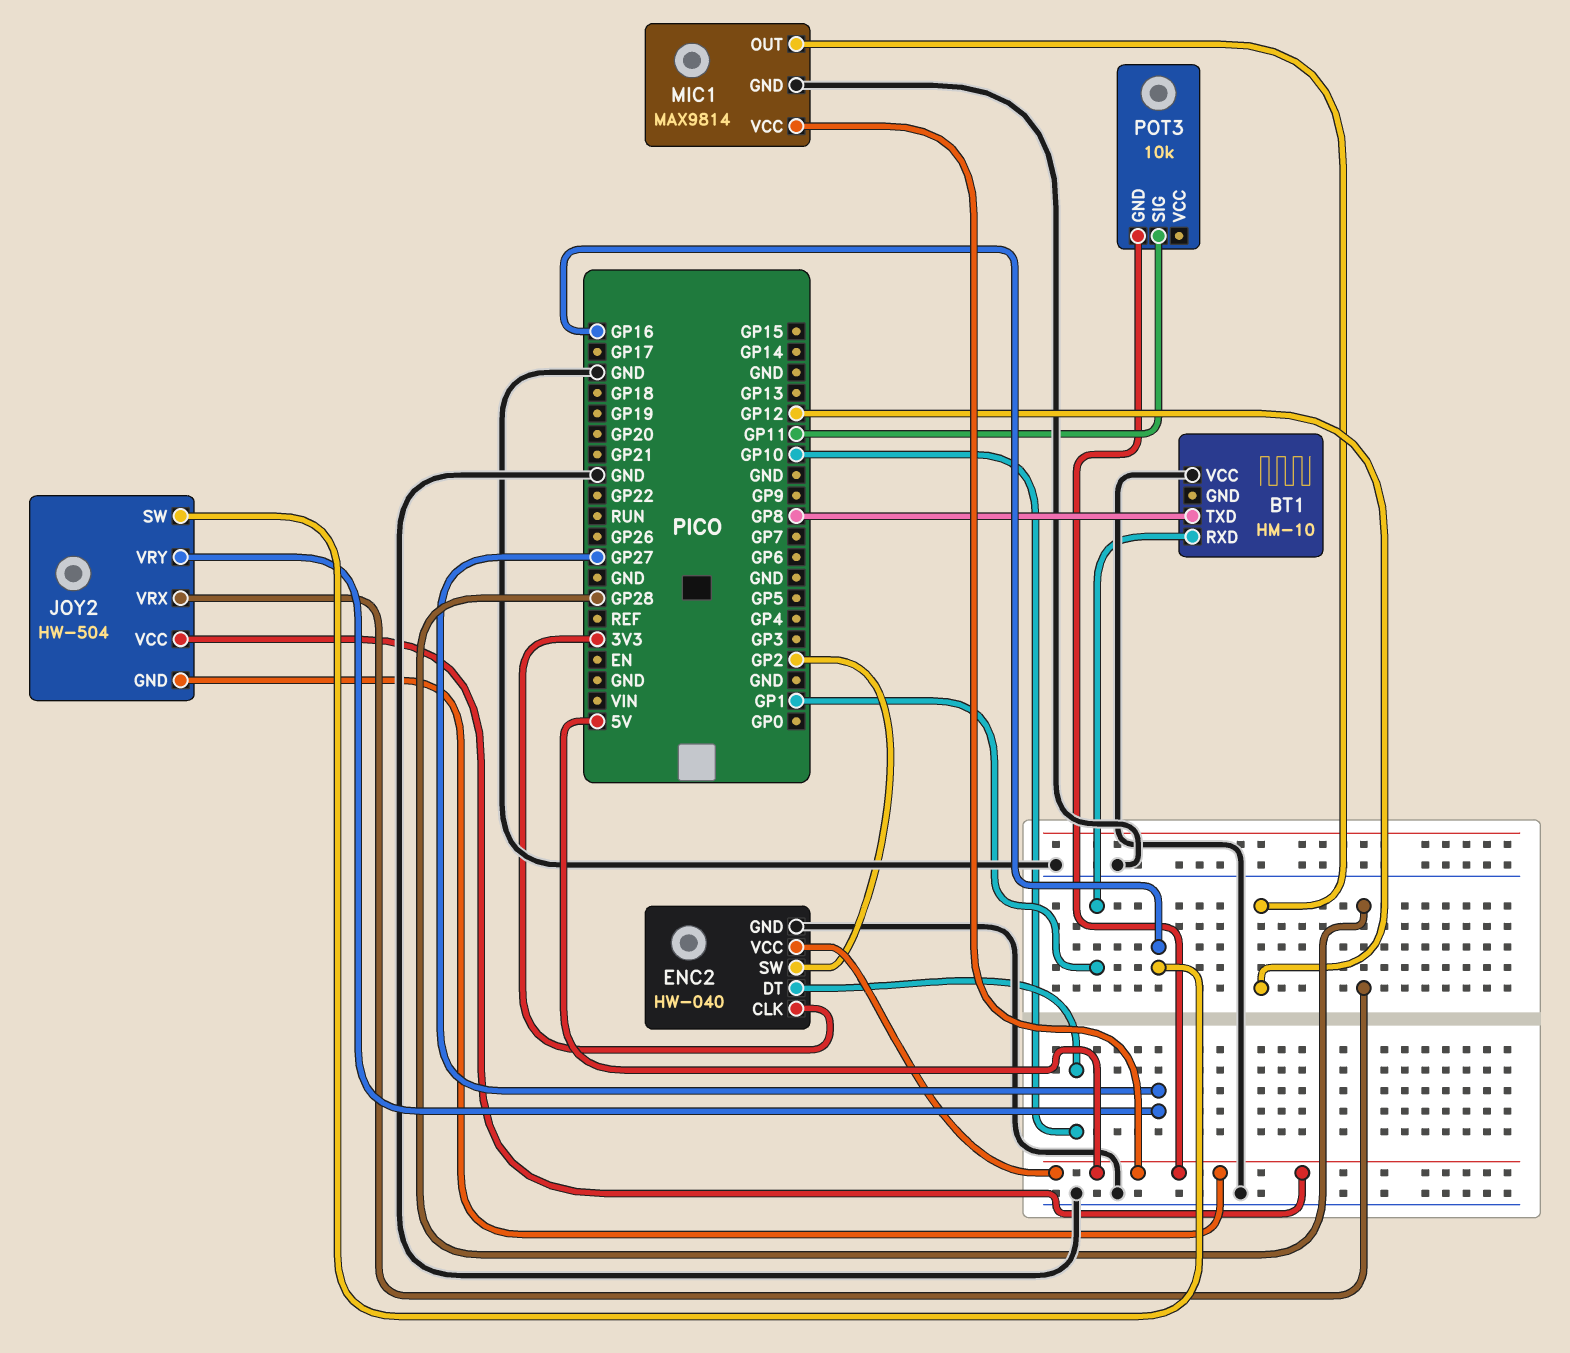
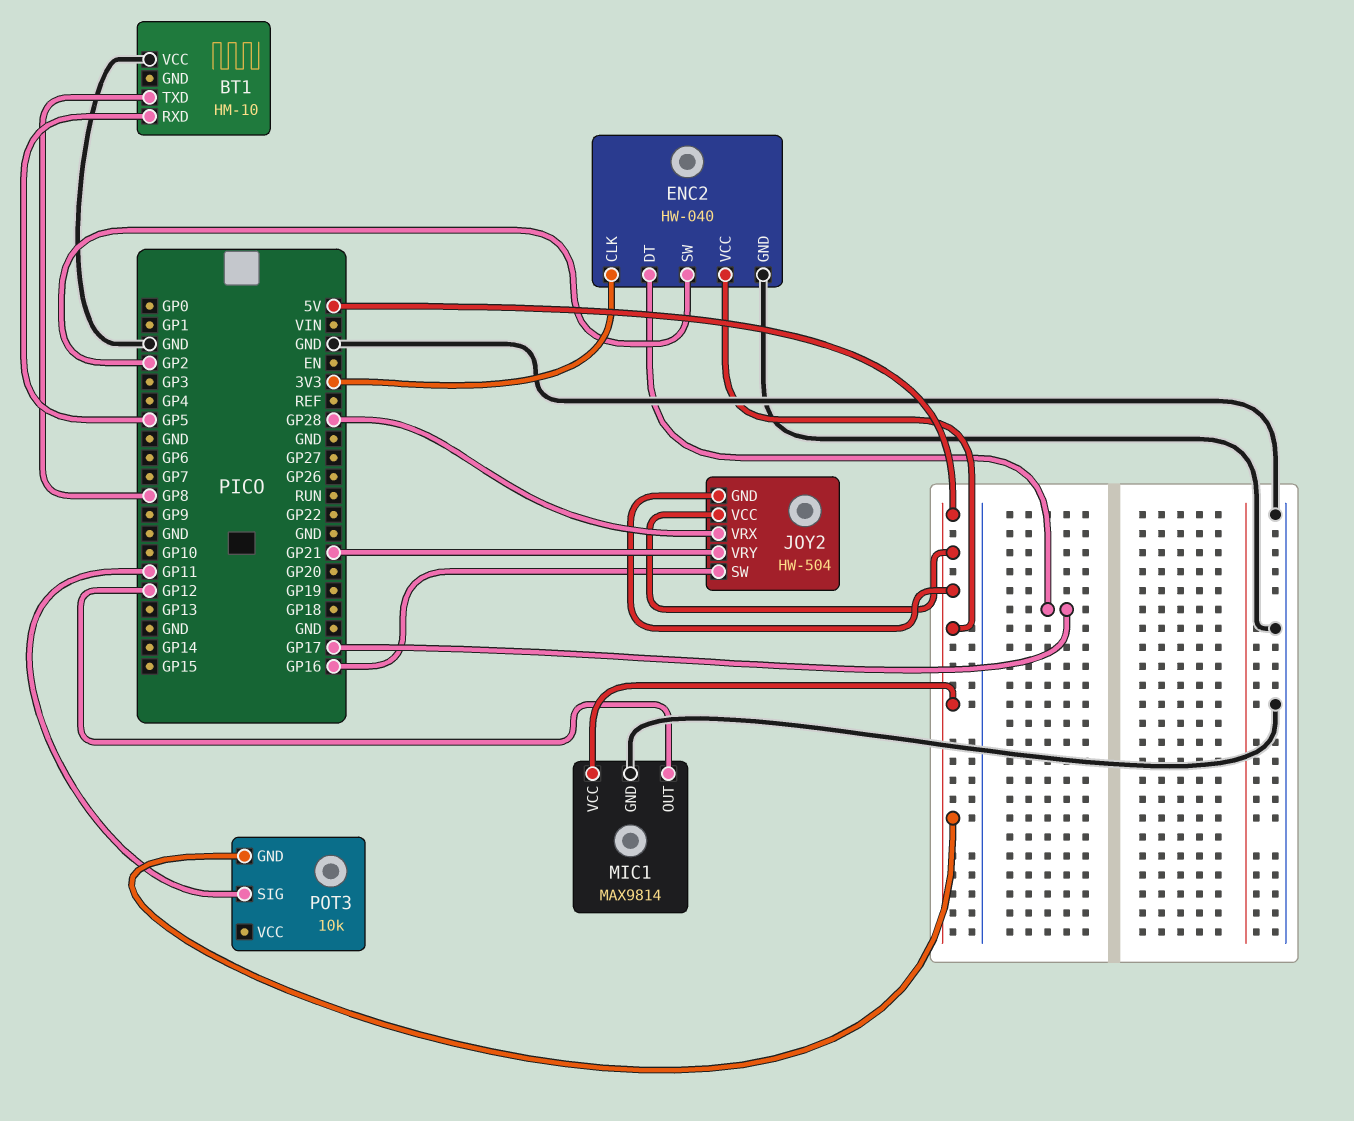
BT1 pin RXD: GP1 -> GP5
ENC2 pin DT: GP10 -> GP17
JOY2 pin VRY: GP27 -> GP21

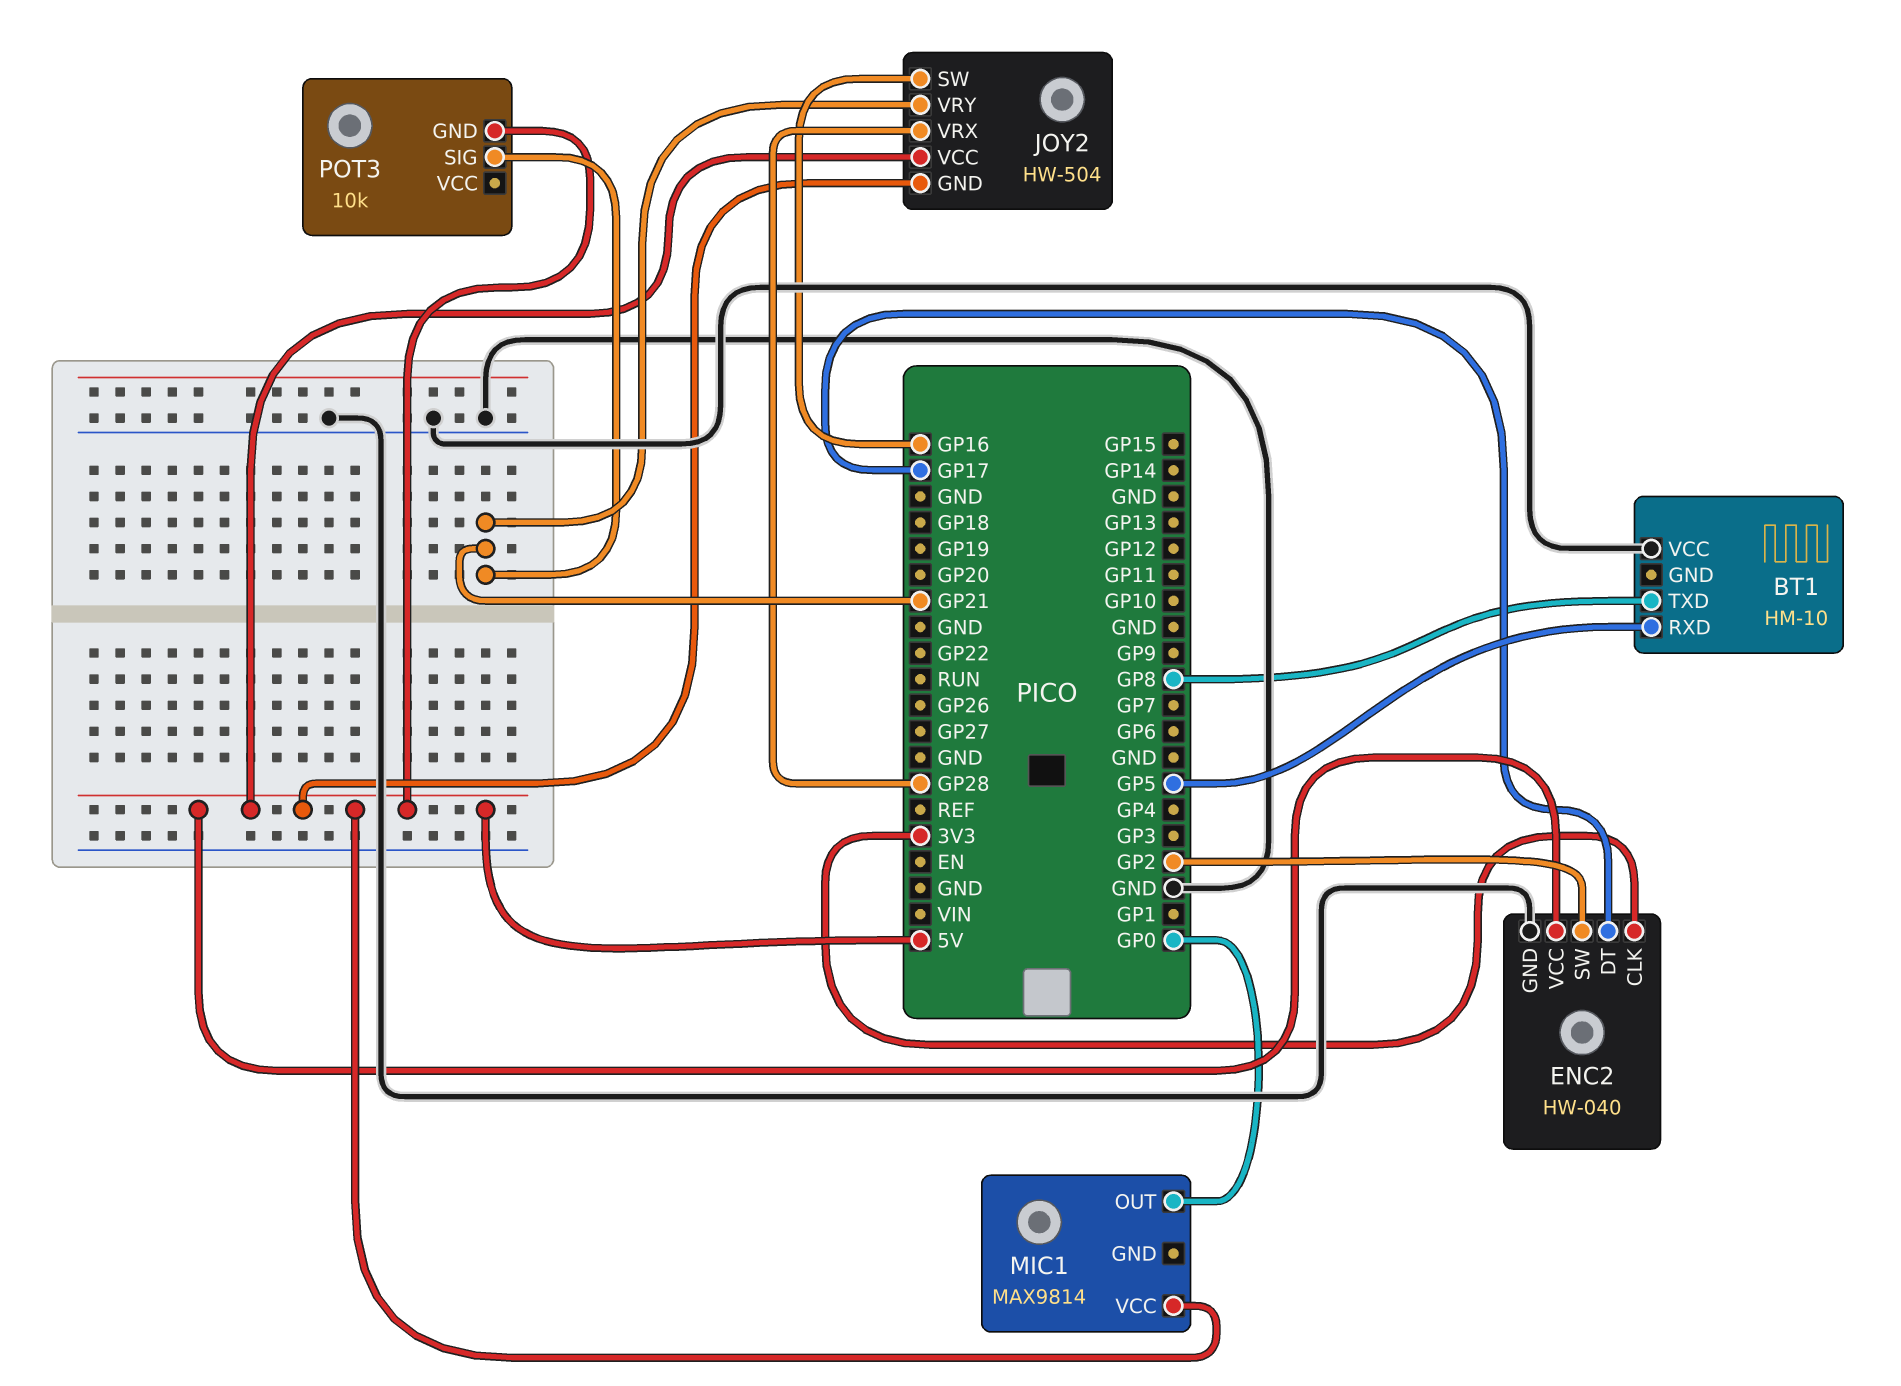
MIC1 pin GND: GND -> none
MIC1 pin OUT: GP12 -> GP0
POT3 pin SIG: GP11 -> GP21

